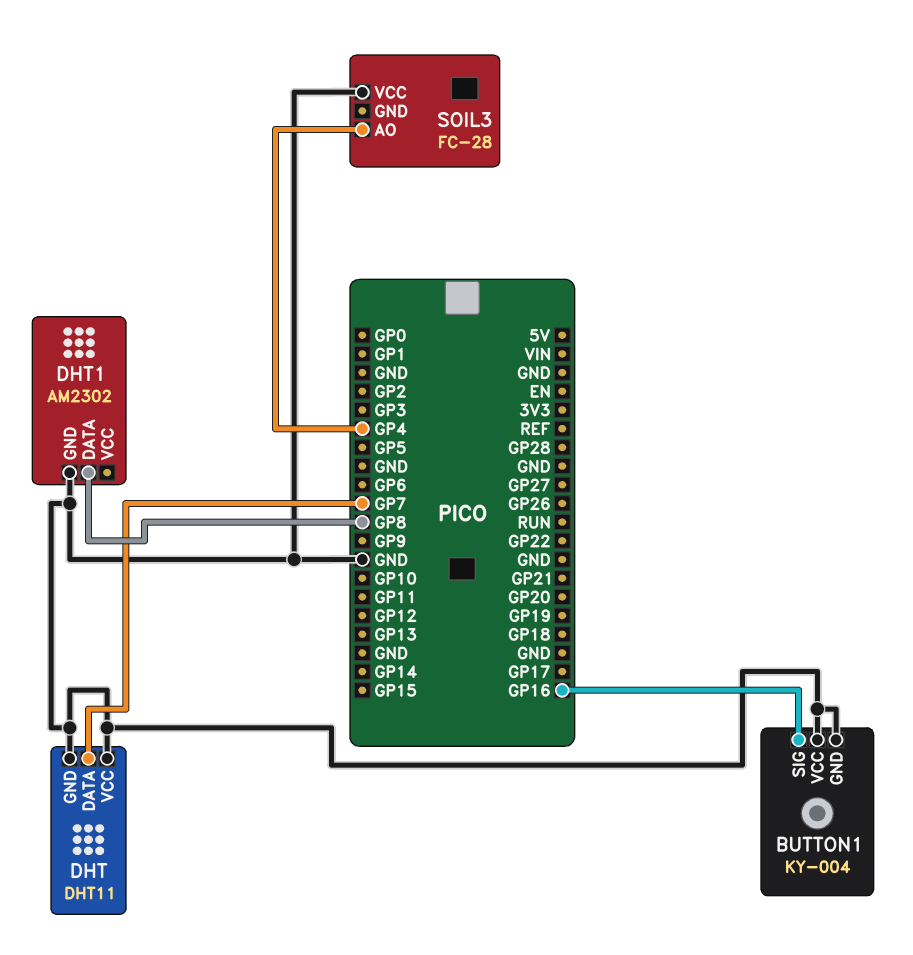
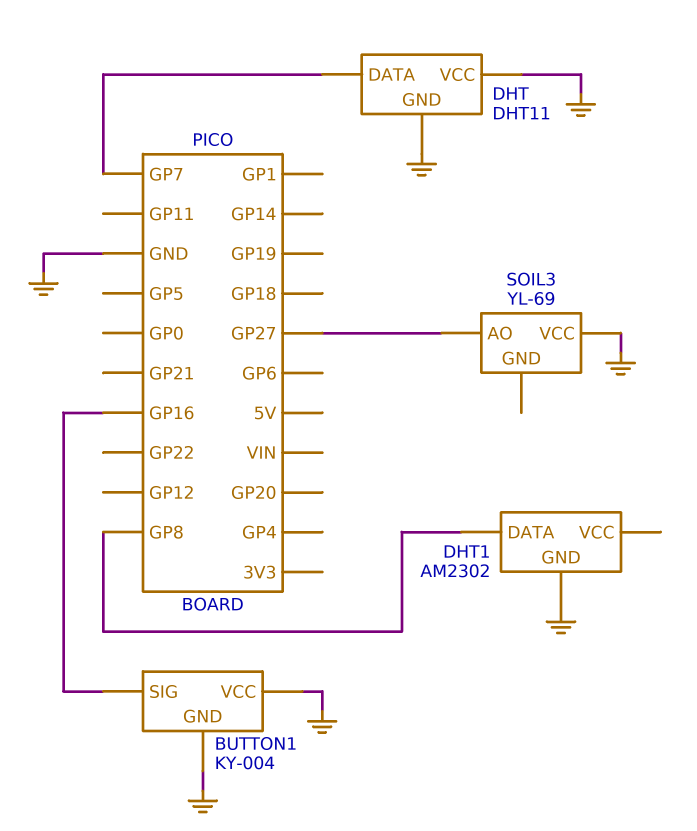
SOIL3: FC-28 -> YL-69
SOIL3 pin AO: GP4 -> GP27

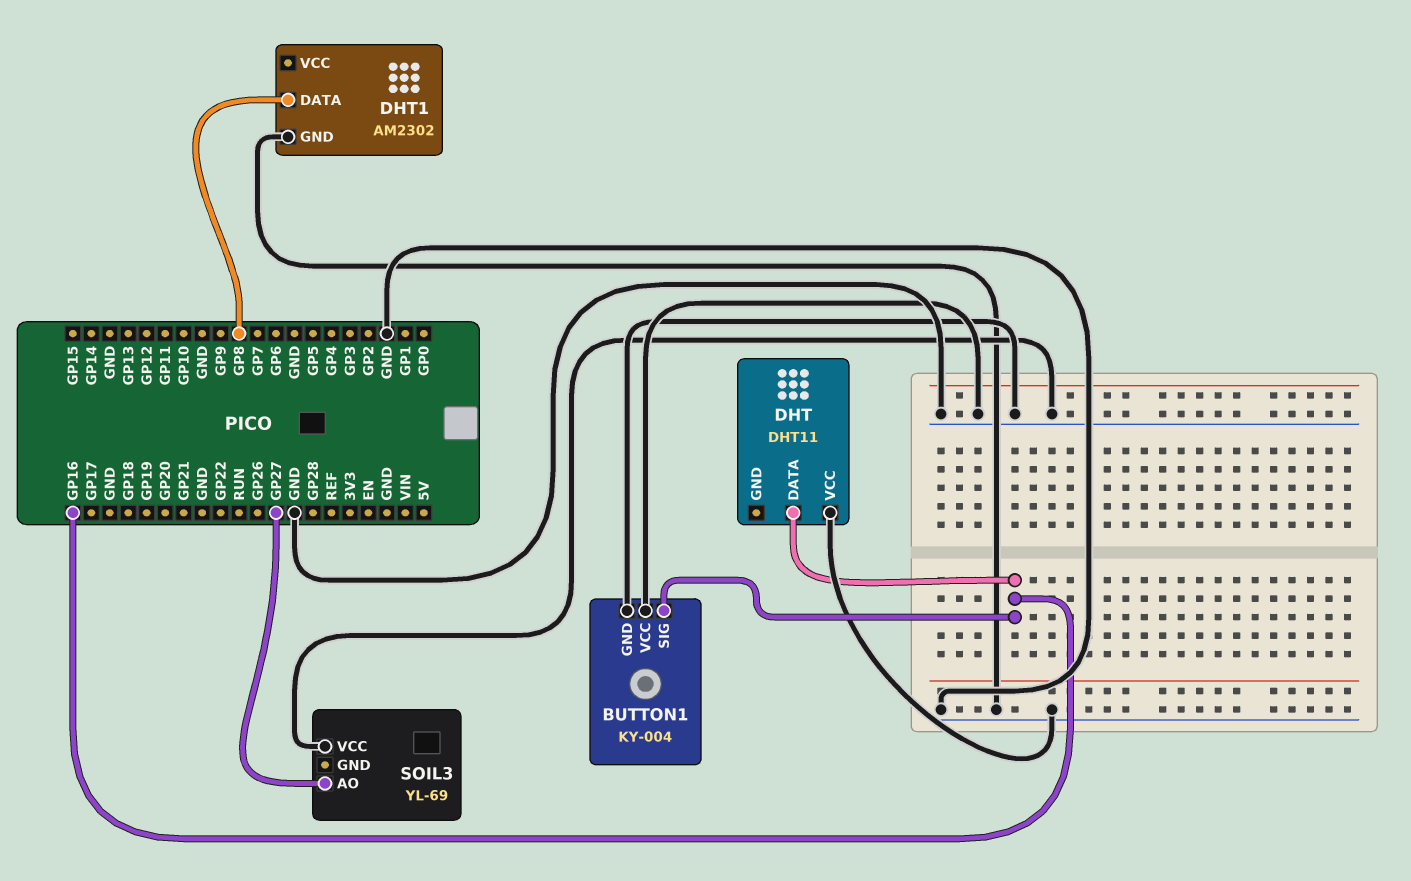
DHT pin DATA: GP7 -> GP16
DHT pin GND: GND -> none

